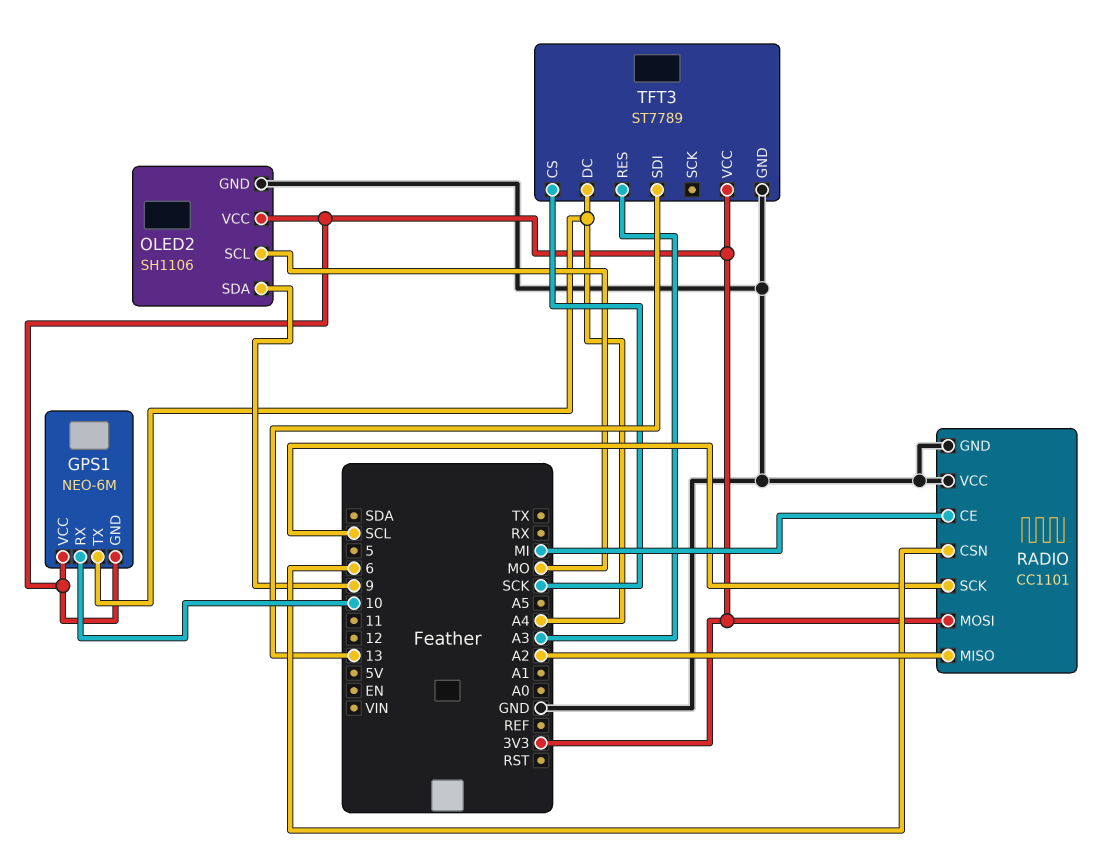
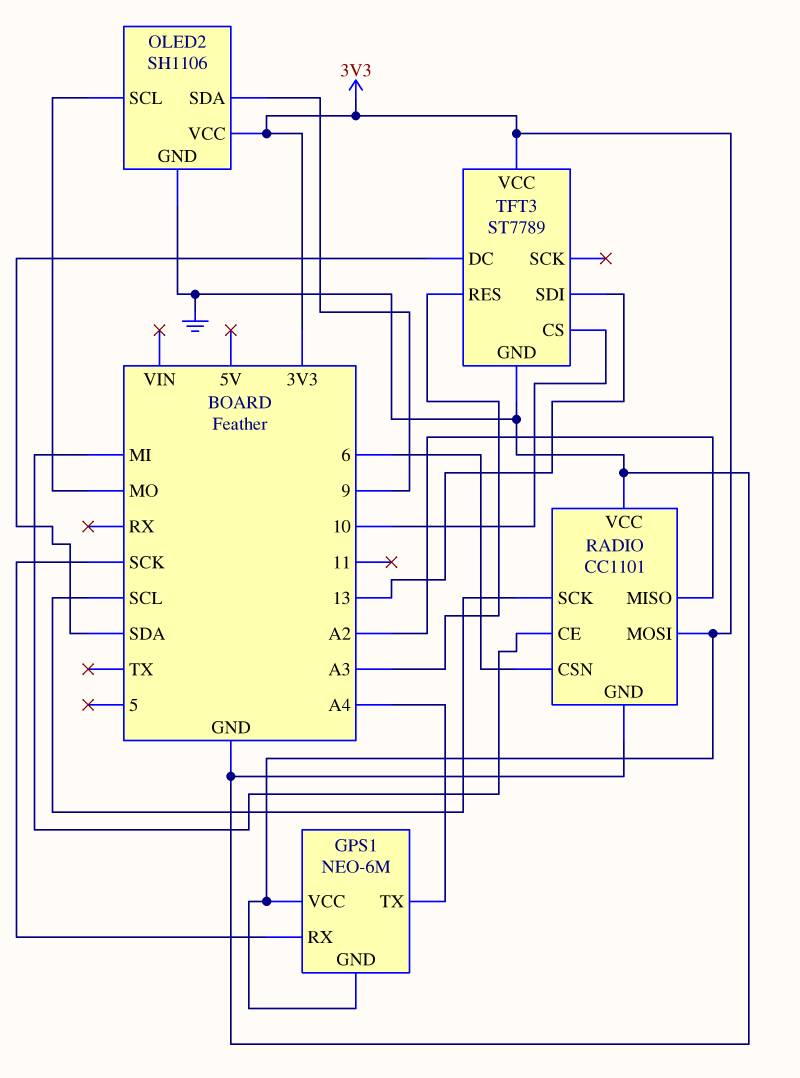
GPS1 pin RX: 10 -> SCK
TFT3 pin CS: SCK -> 10
TFT3 pin DC: A4 -> SDA

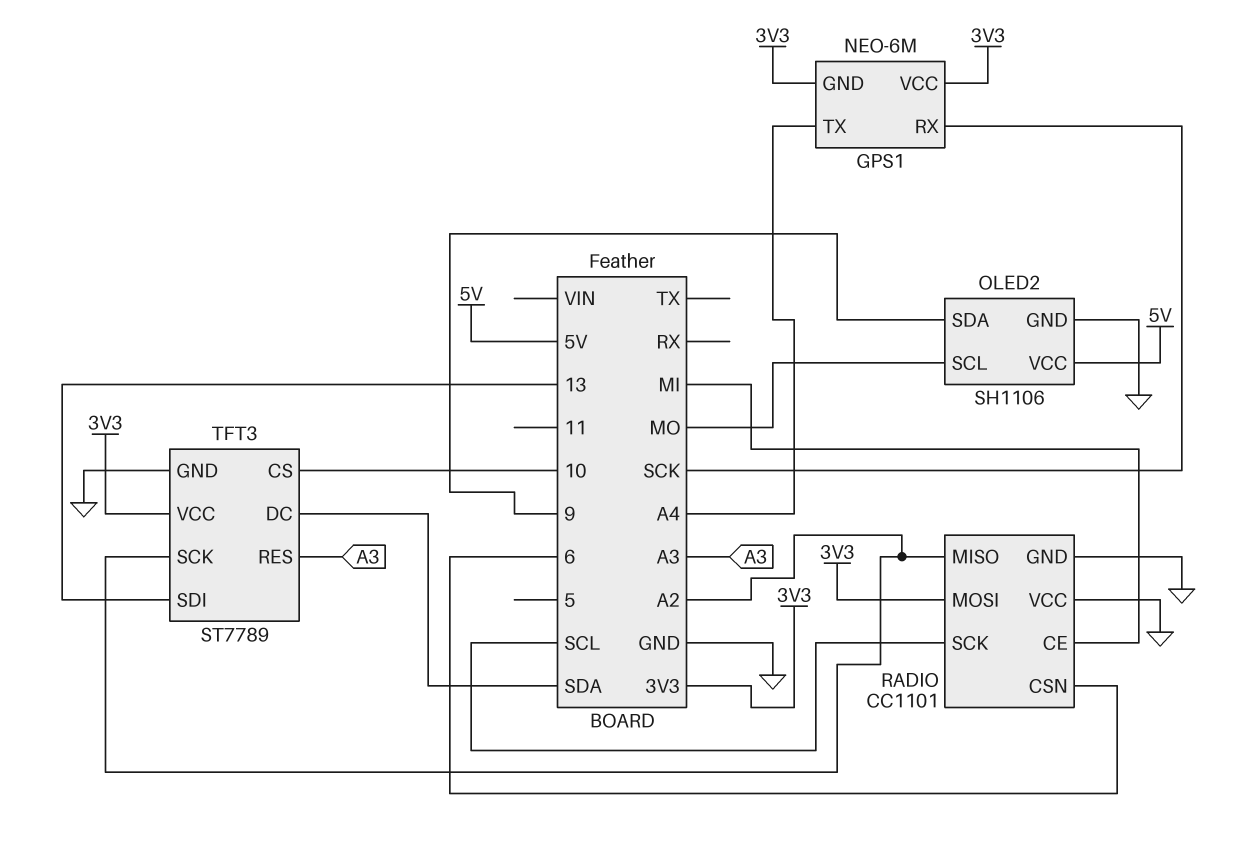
OLED2 pin VCC: 3V3 -> 5V
TFT3 pin SCK: none -> A2

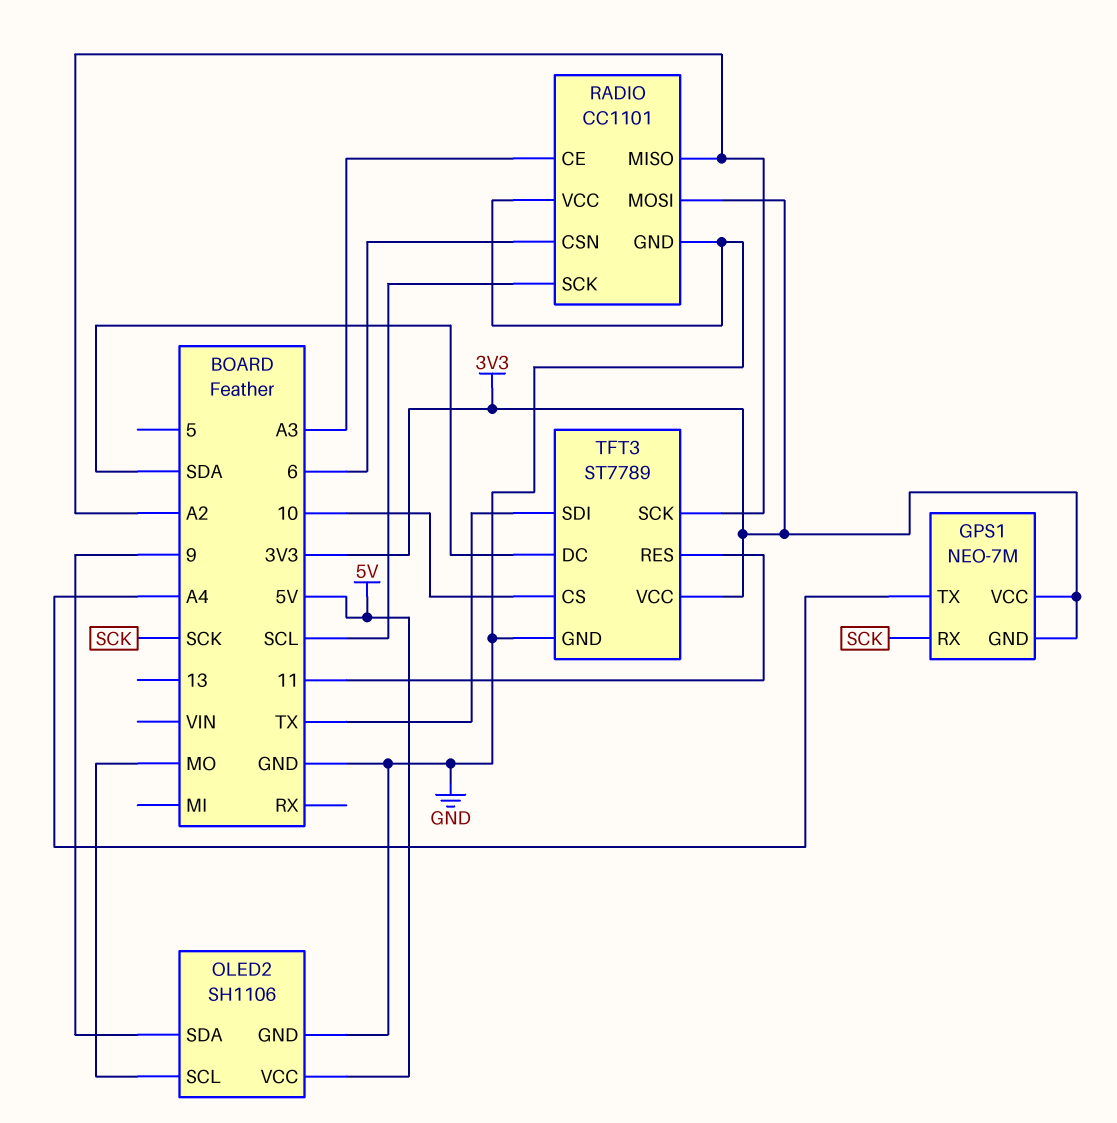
GPS1: NEO-6M -> NEO-7M
RADIO pin CE: MI -> A3
TFT3 pin RES: A3 -> 11
TFT3 pin SDI: 13 -> TX

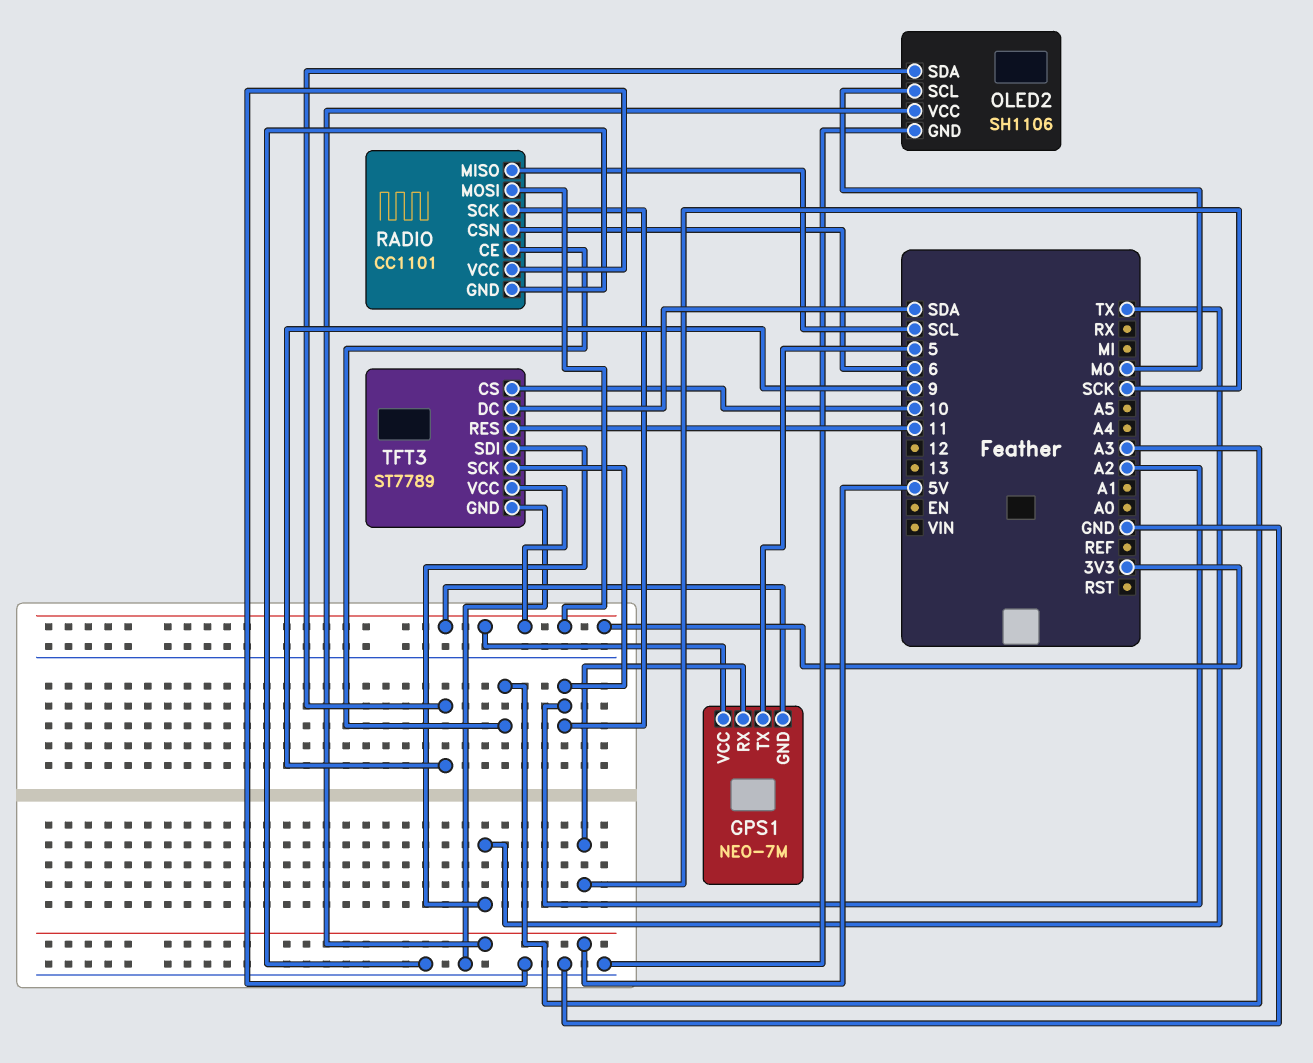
GPS1 pin TX: A4 -> 5
RADIO pin MISO: A2 -> SCL
RADIO pin SCK: SCL -> A2

